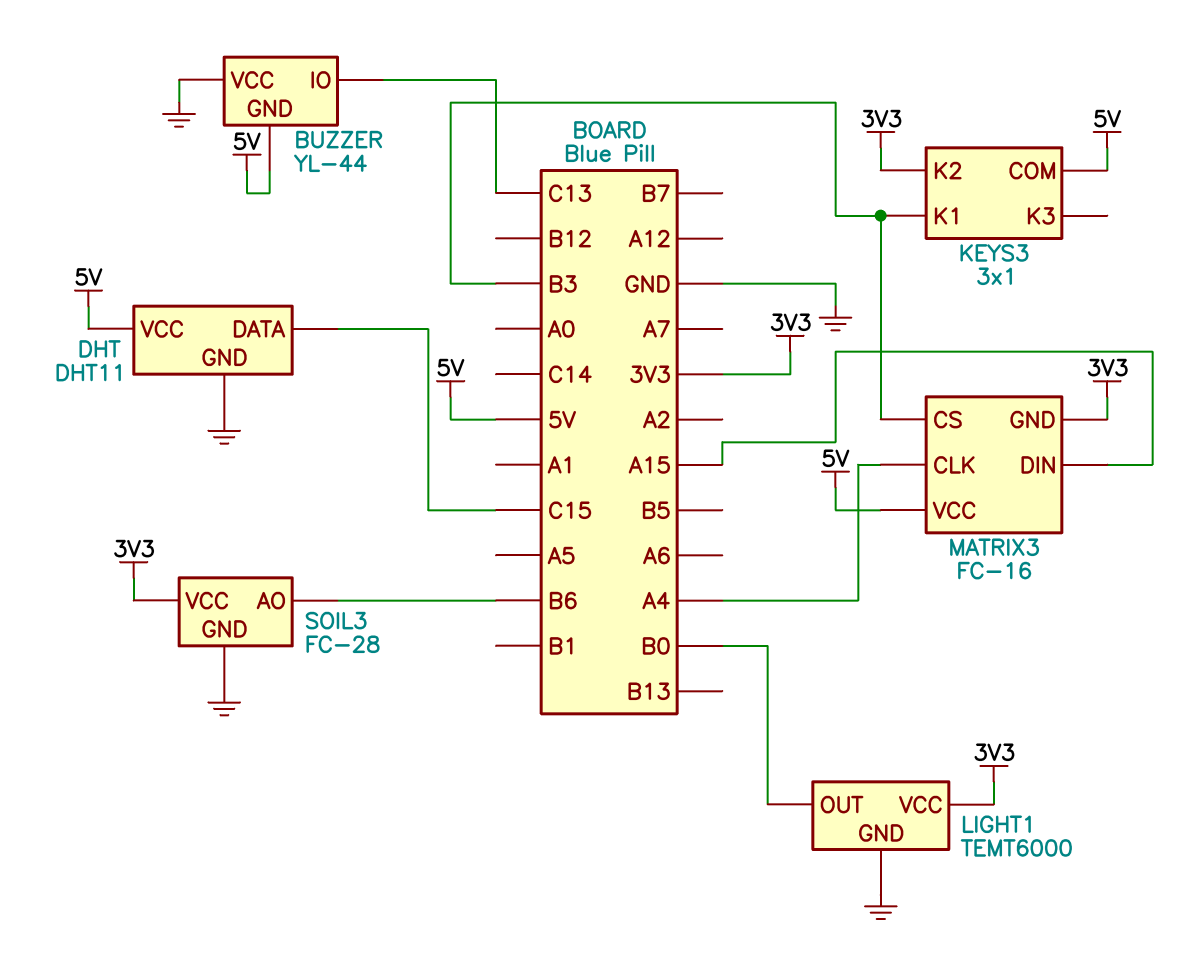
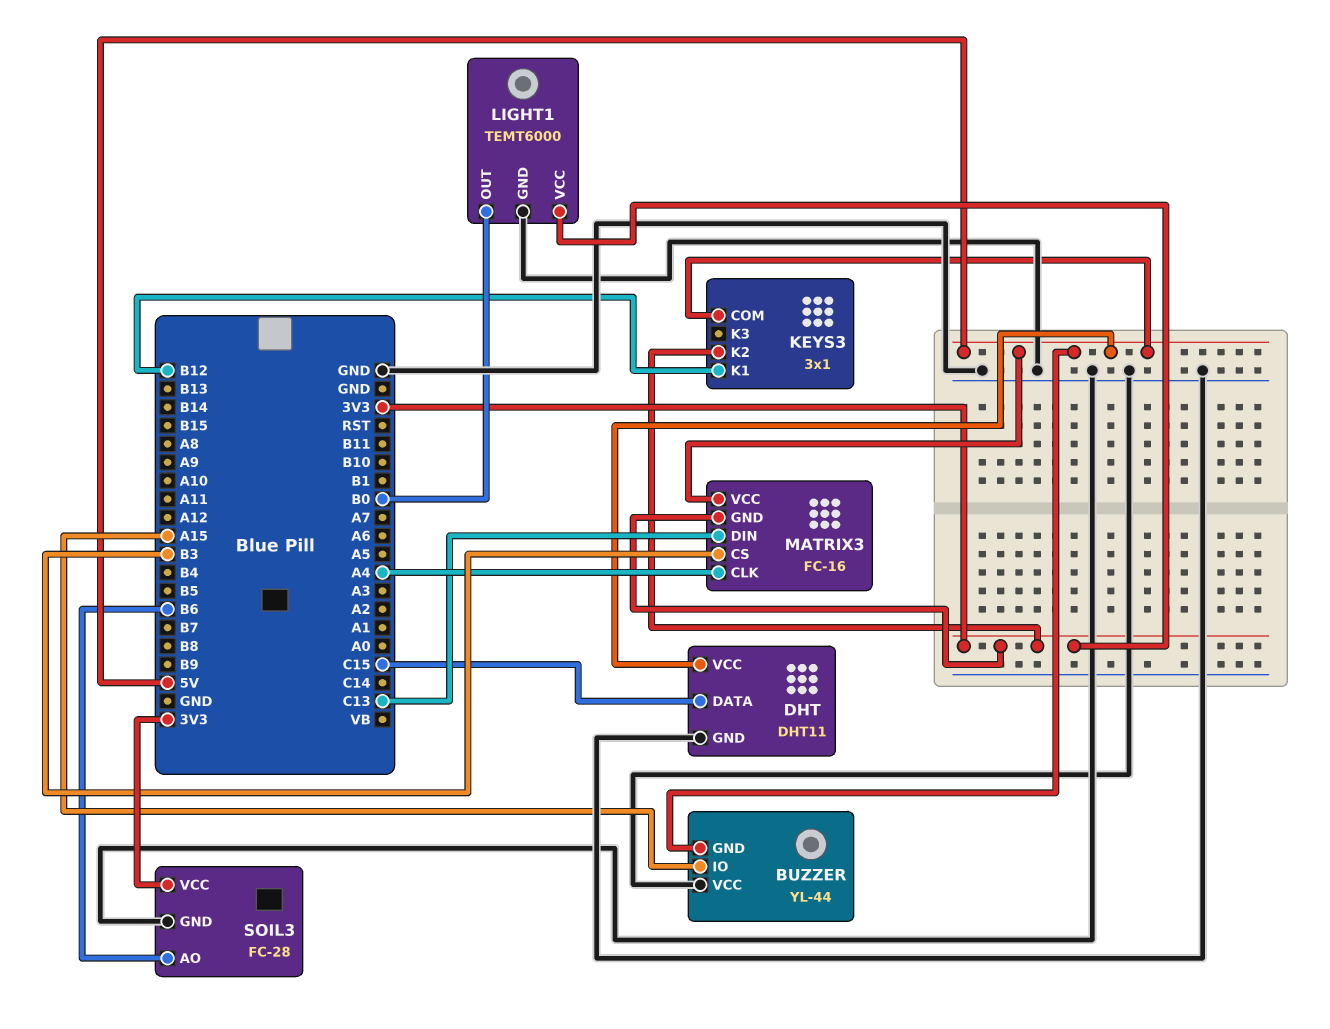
BUZZER pin IO: C13 -> A15
KEYS3 pin K1: B3 -> B12
MATRIX3 pin DIN: A15 -> C13

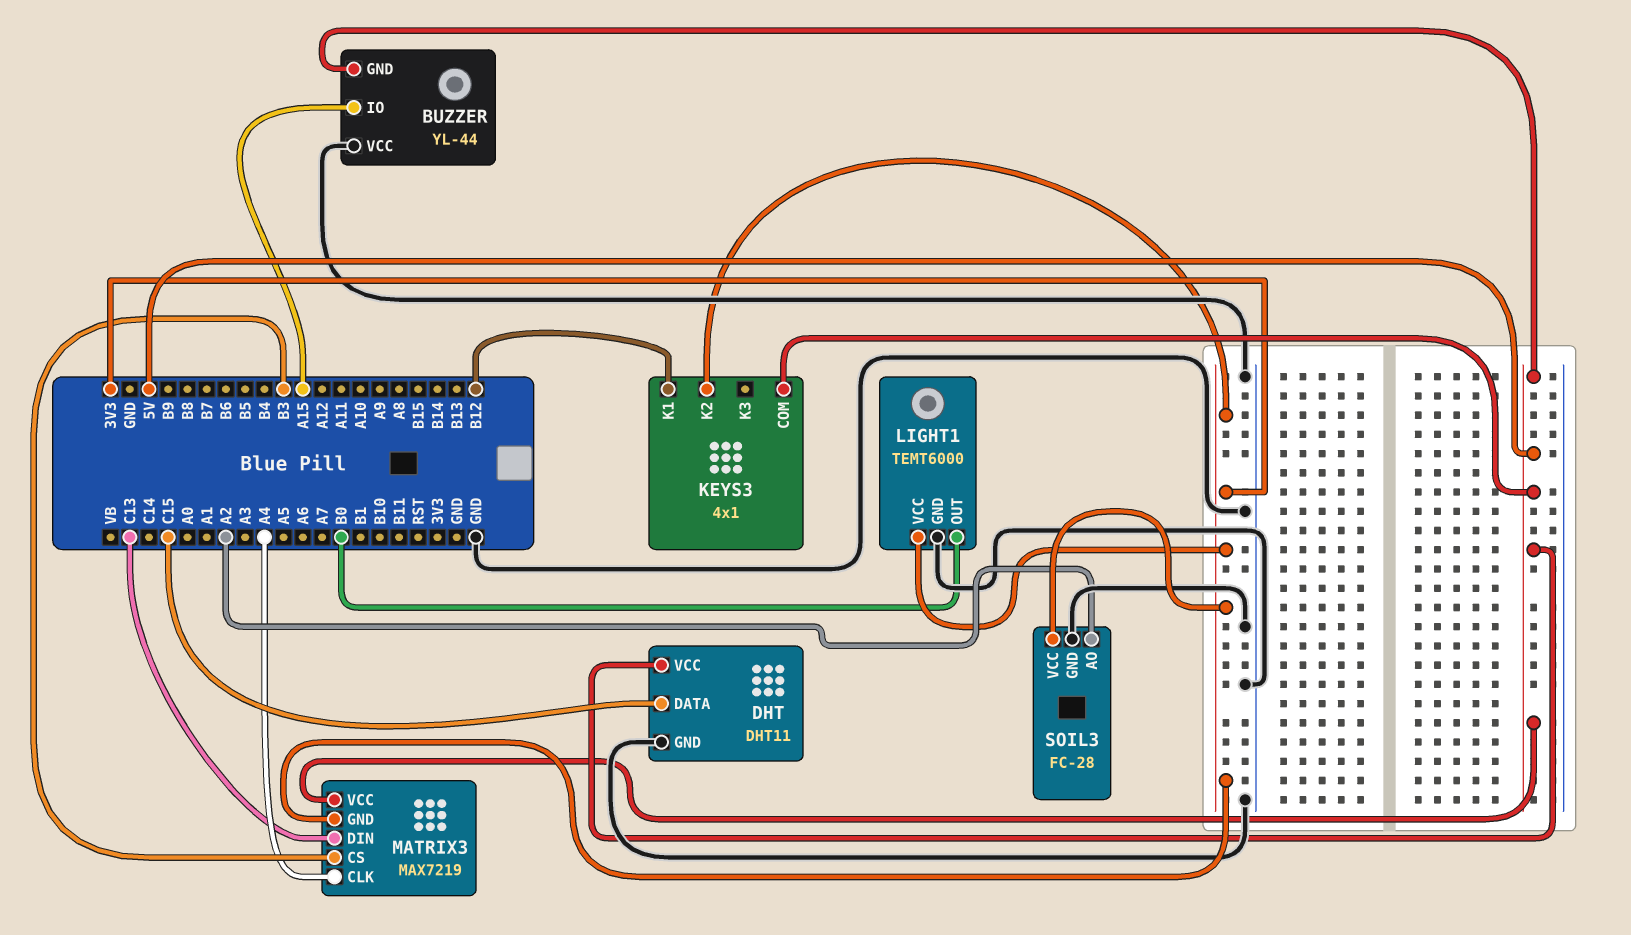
KEYS3: 3x1 -> 4x1
MATRIX3: FC-16 -> MAX7219
SOIL3 pin AO: B6 -> A2

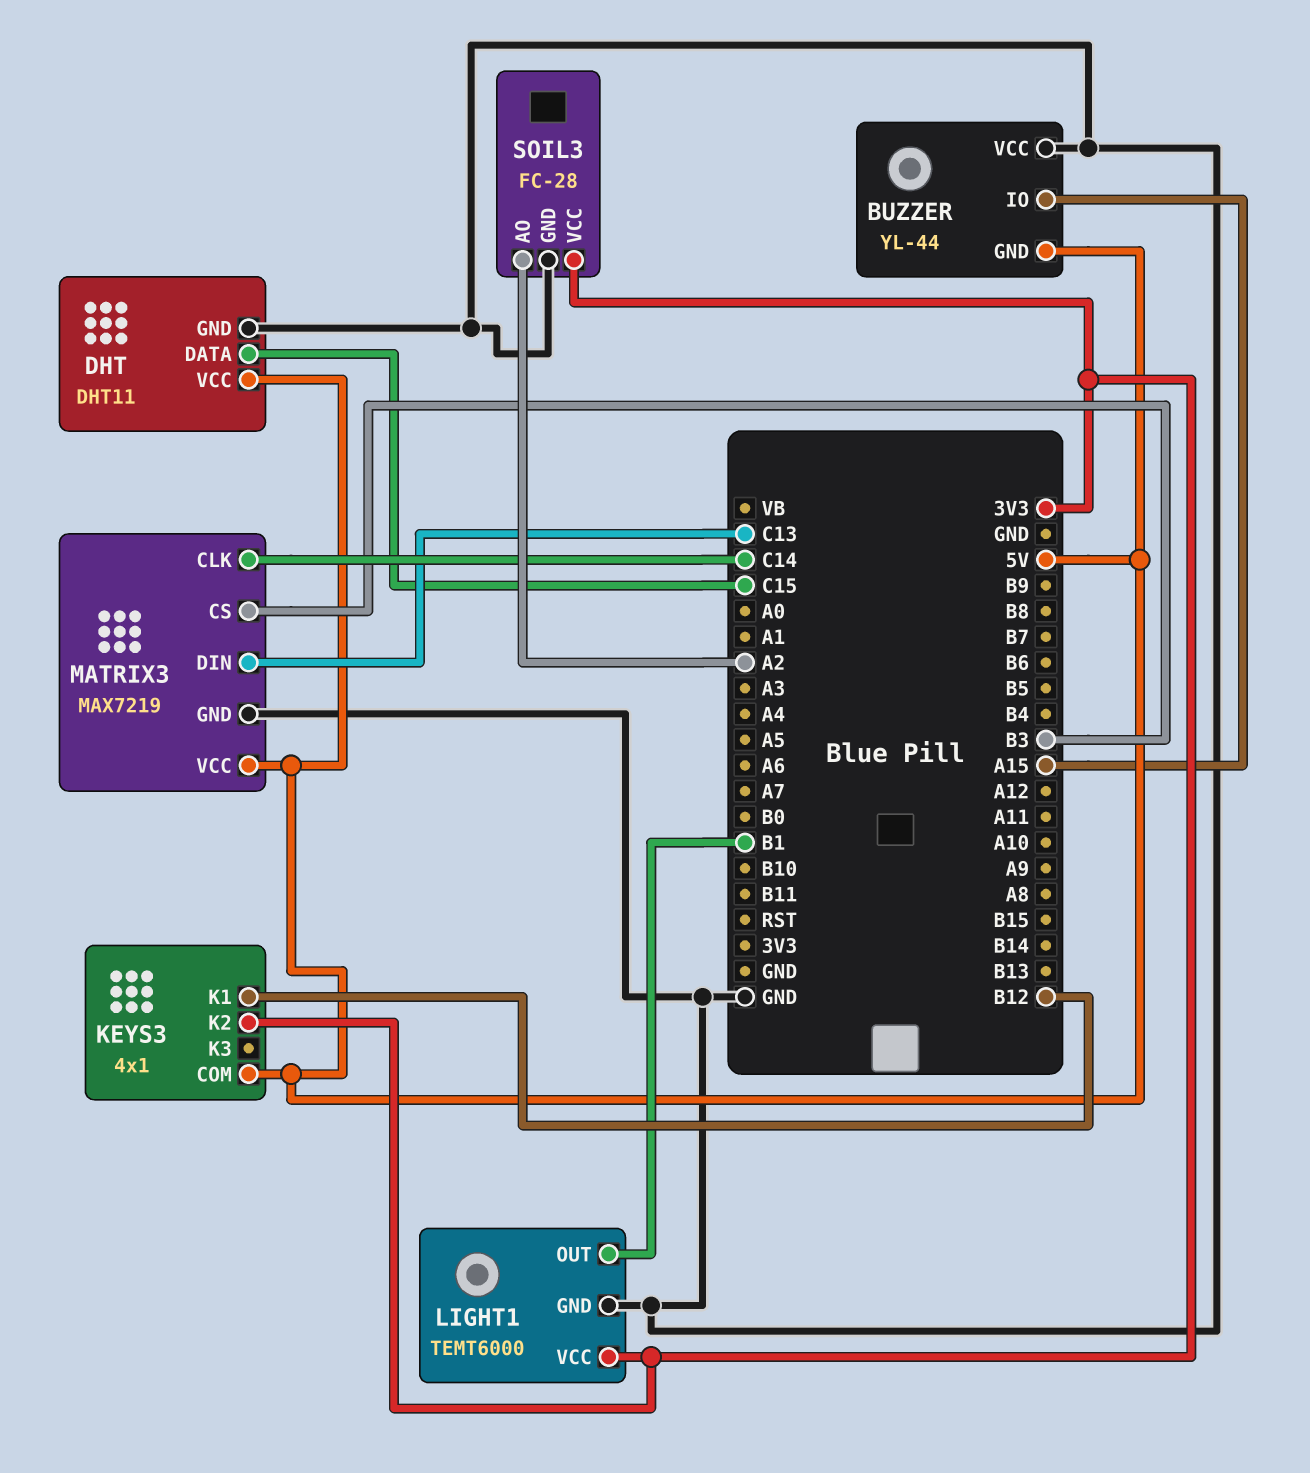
LIGHT1 pin OUT: B0 -> B1
MATRIX3 pin CLK: A4 -> C14
MATRIX3 pin GND: 3V3 -> GND

